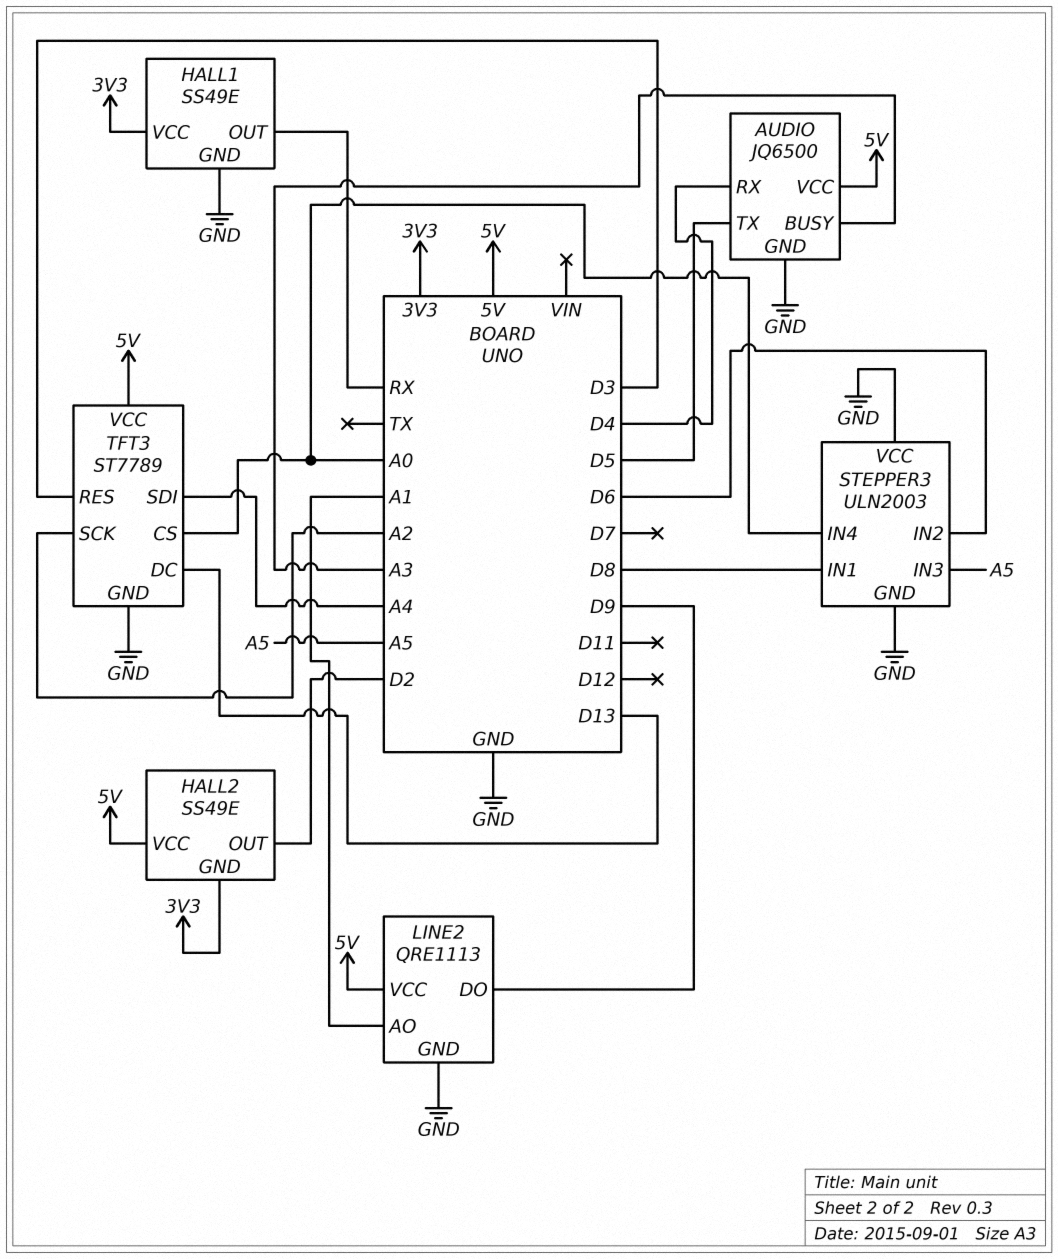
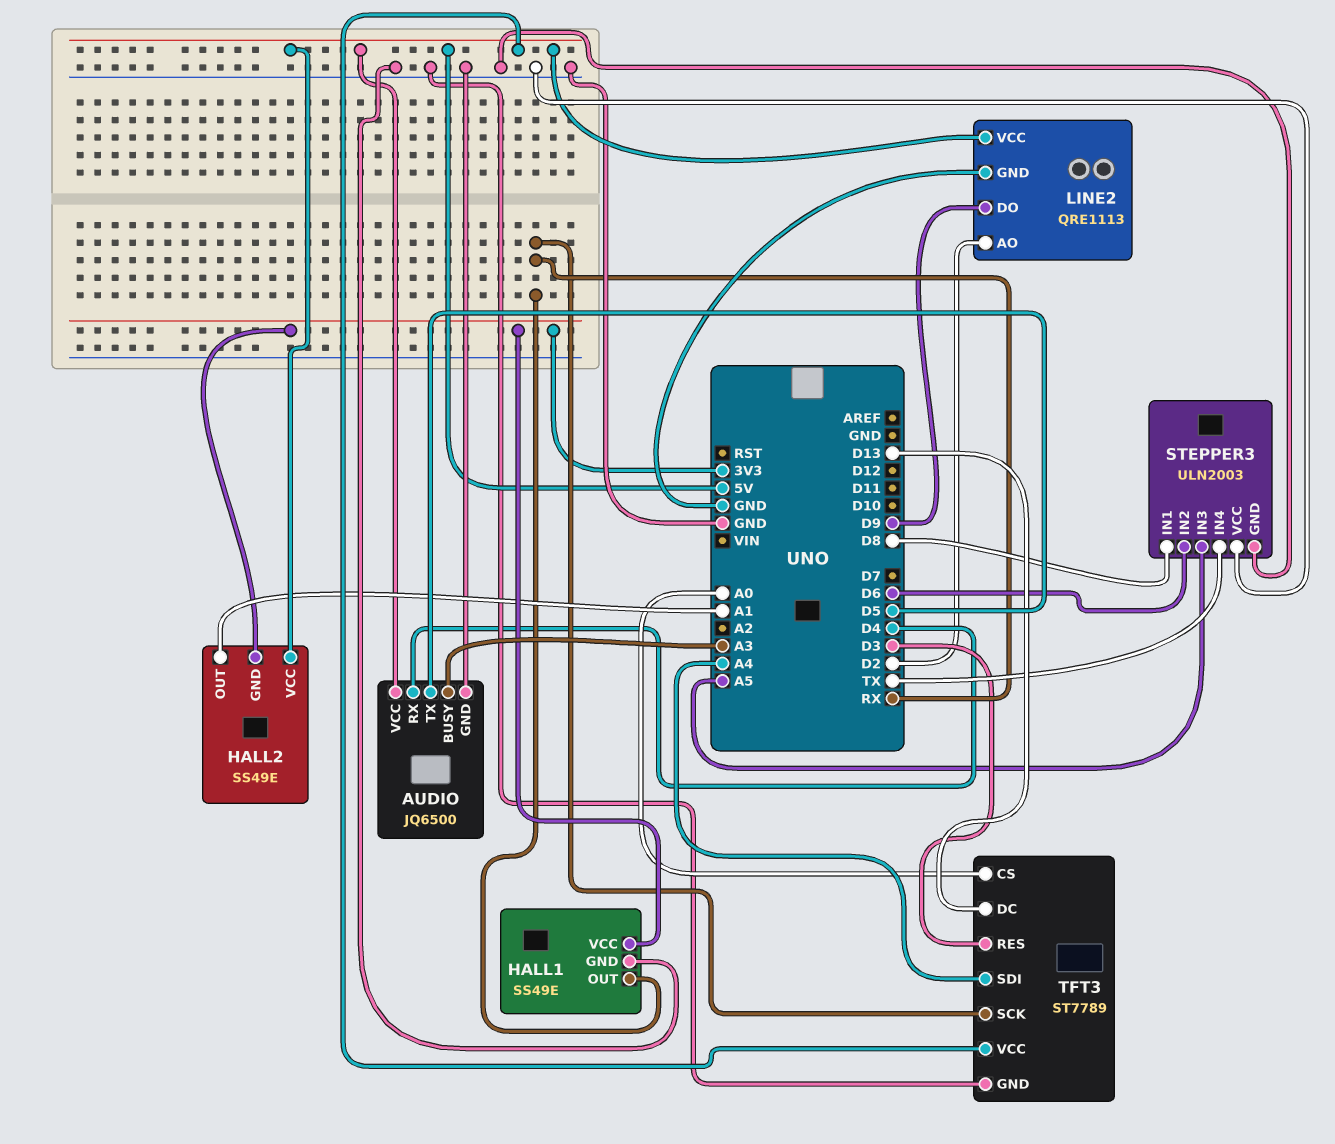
HALL2 pin OUT: D2 -> A1
LINE2 pin AO: A1 -> D2
STEPPER3 pin IN4: A0 -> TX
TFT3 pin SCK: A2 -> RX

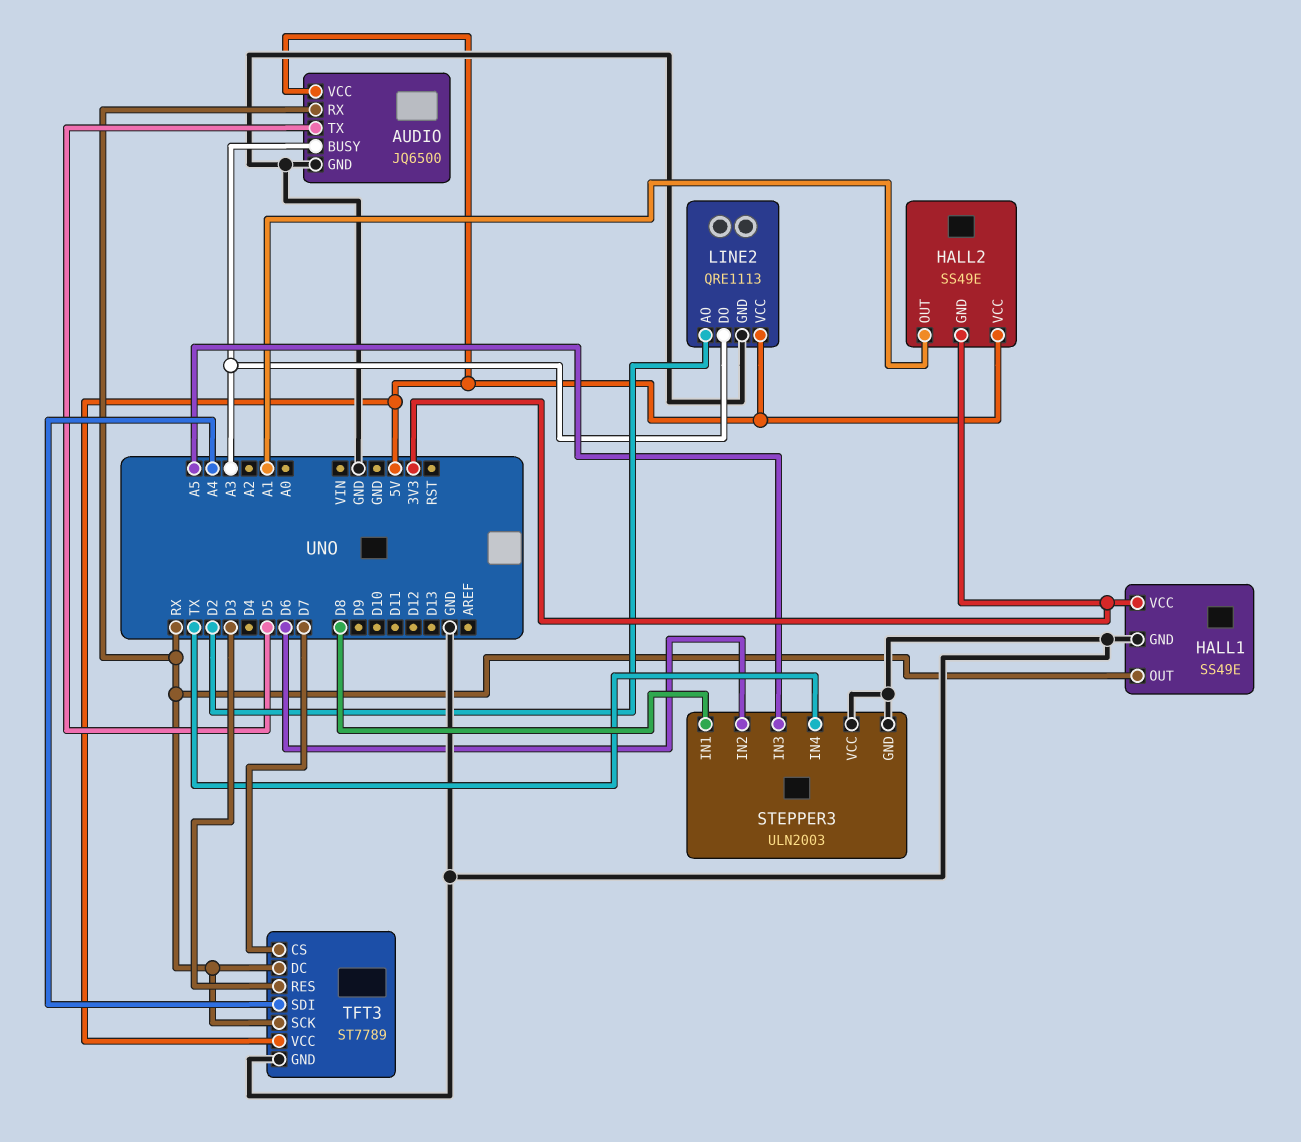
AUDIO pin RX: D4 -> RX
LINE2 pin DO: D9 -> A3
TFT3 pin CS: A0 -> D7
TFT3 pin DC: D13 -> RX

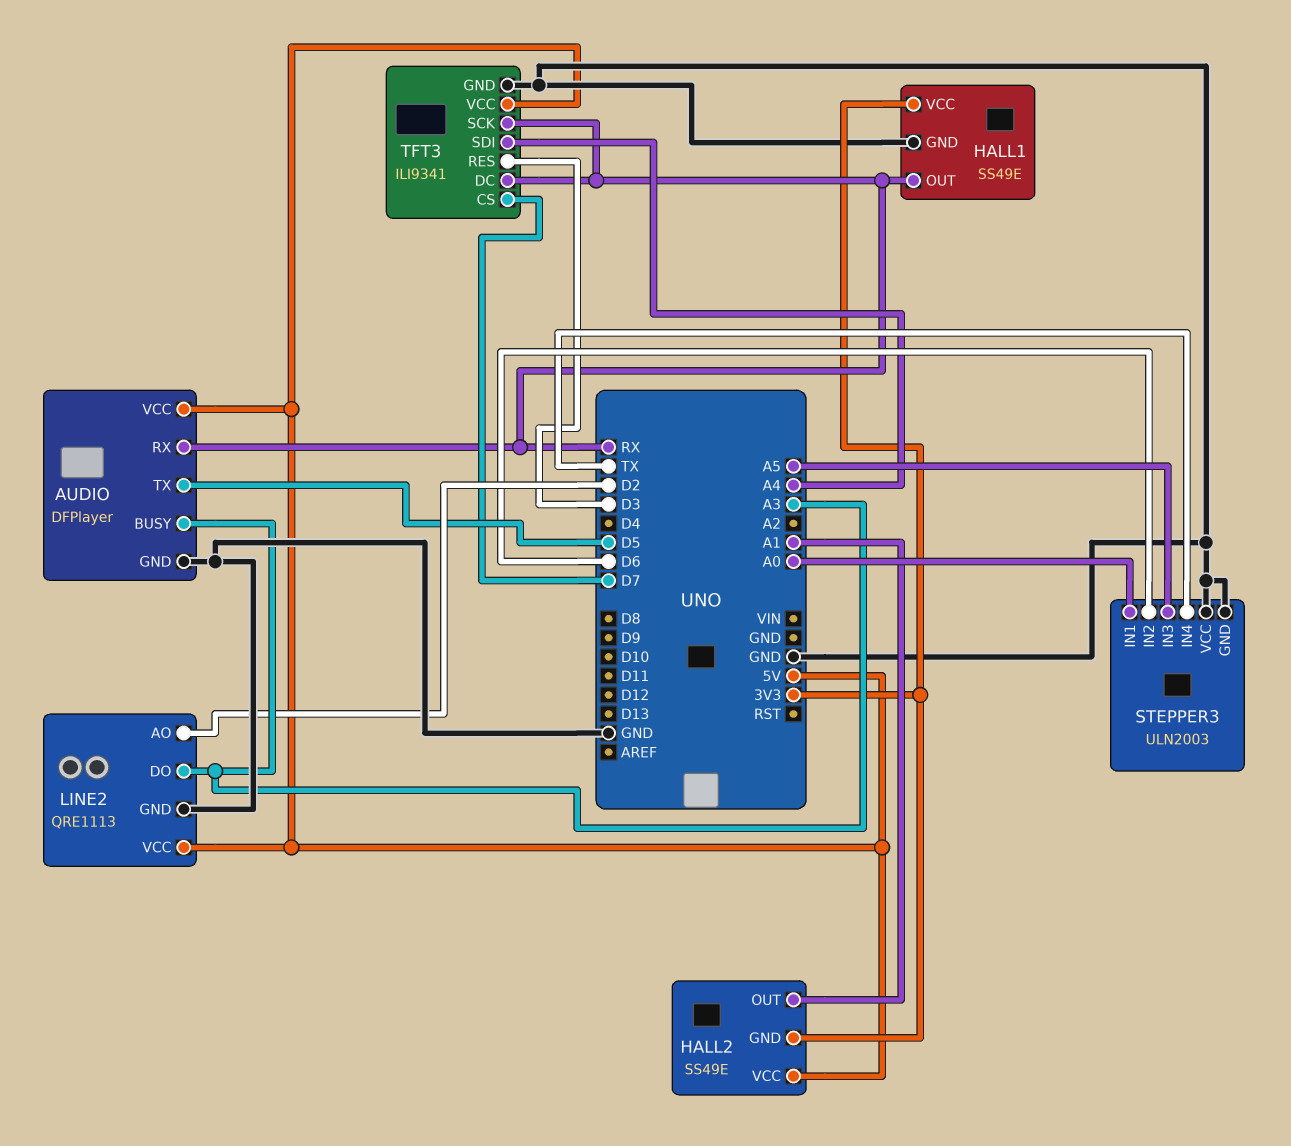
AUDIO: JQ6500 -> DFPlayer
STEPPER3 pin IN1: D8 -> A0
TFT3: ST7789 -> ILI9341

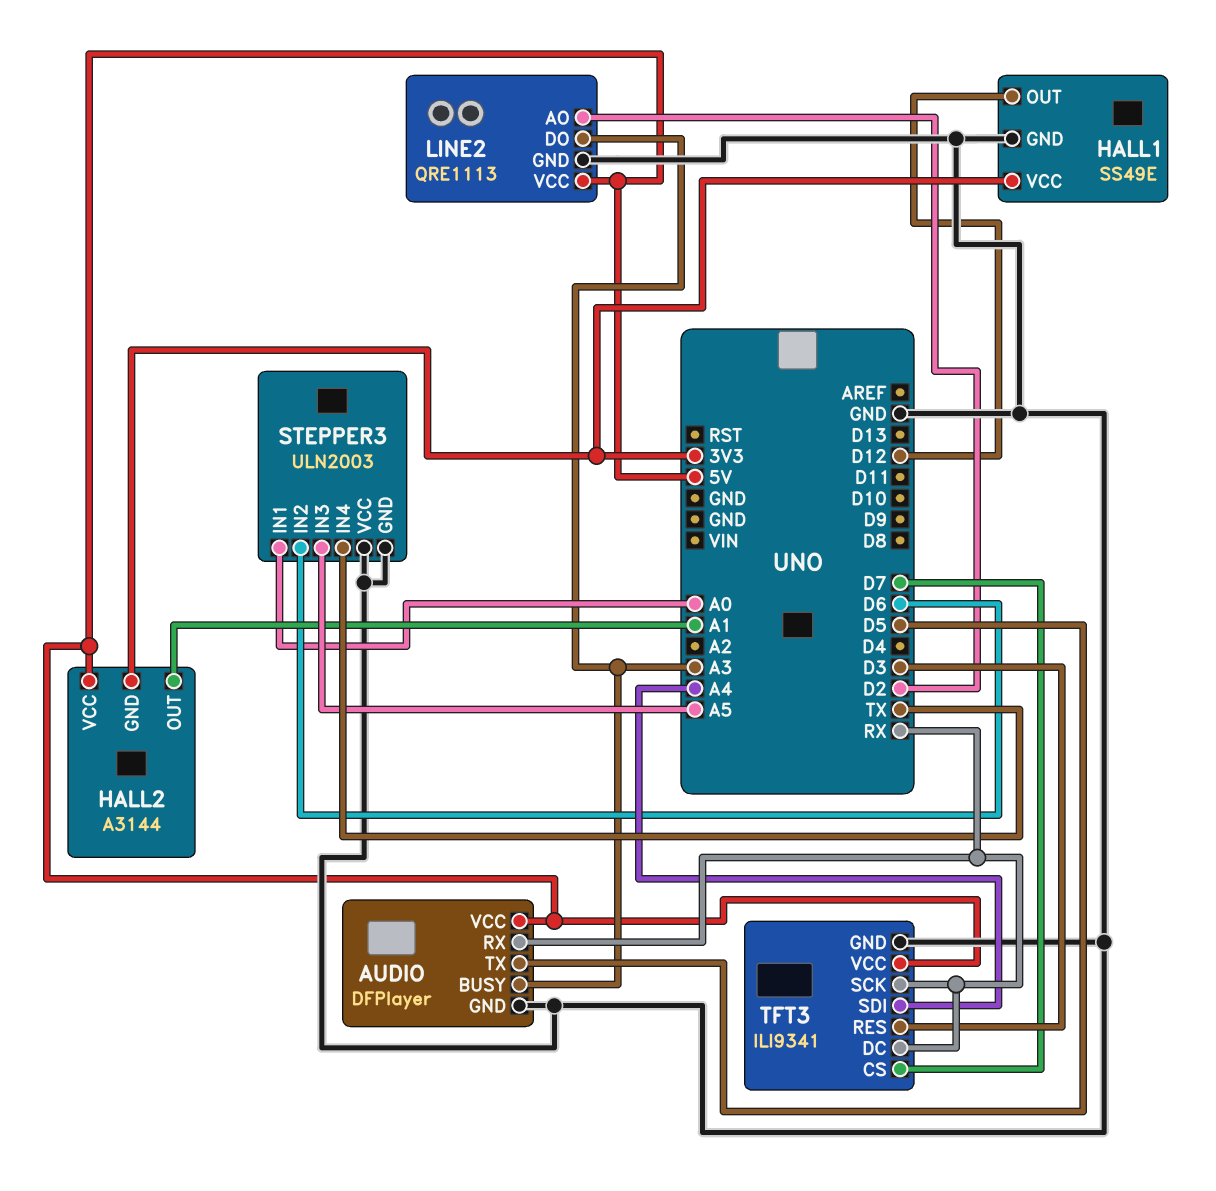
HALL1 pin OUT: RX -> D12
HALL2: SS49E -> A3144

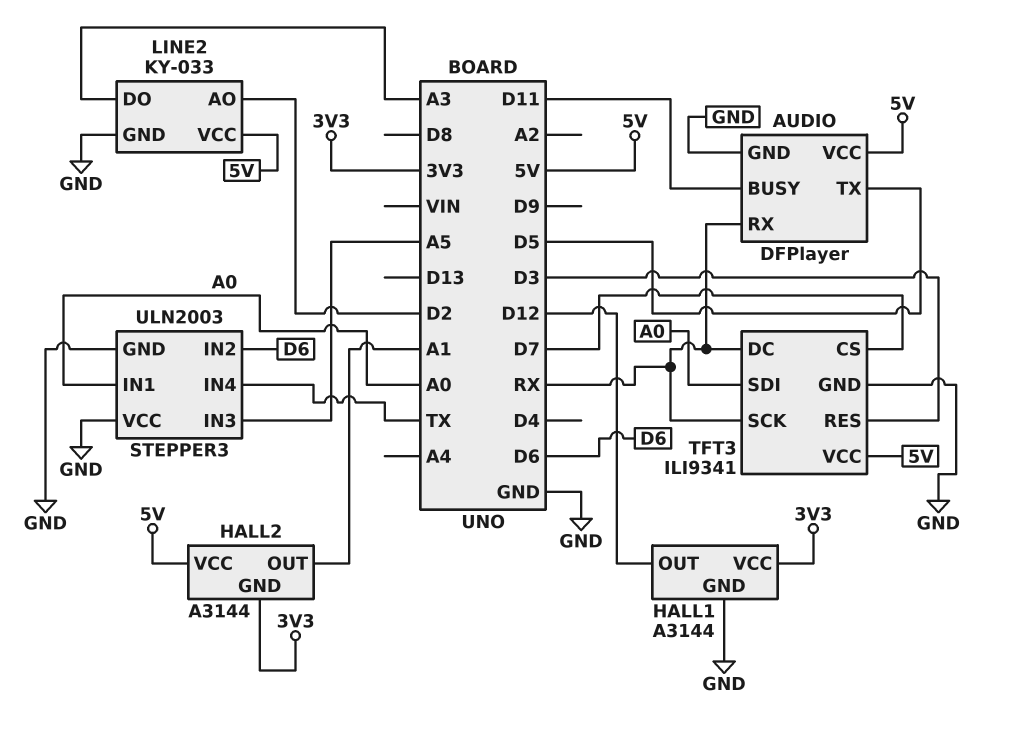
AUDIO pin BUSY: A3 -> D11
HALL1: SS49E -> A3144
LINE2: QRE1113 -> KY-033
TFT3 pin SDI: A4 -> A0

